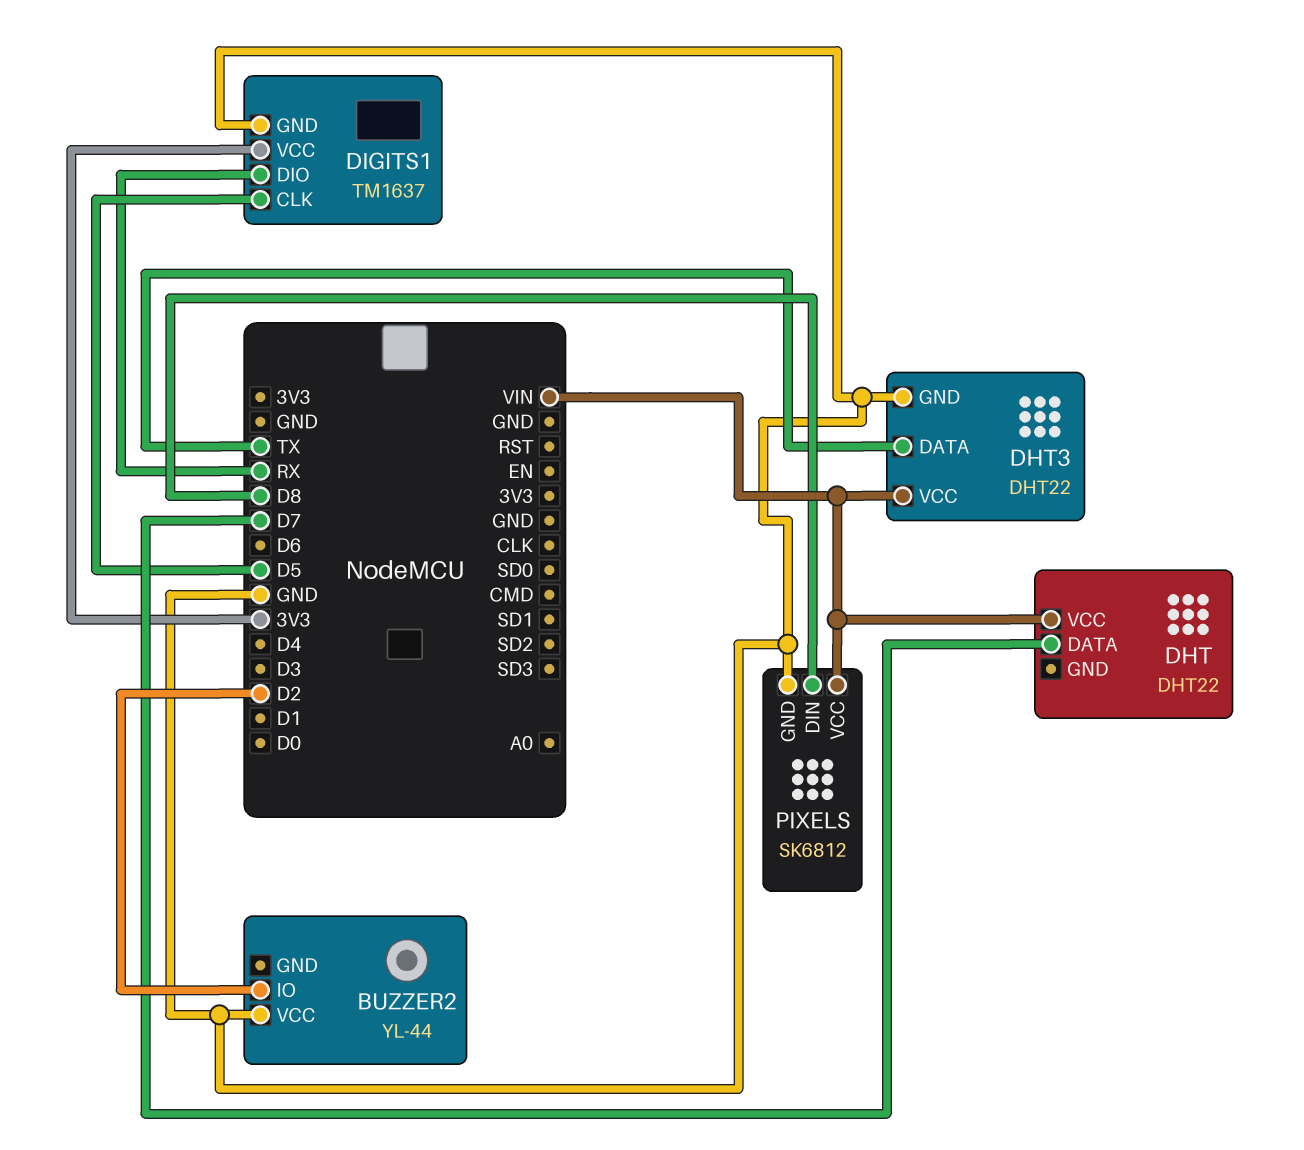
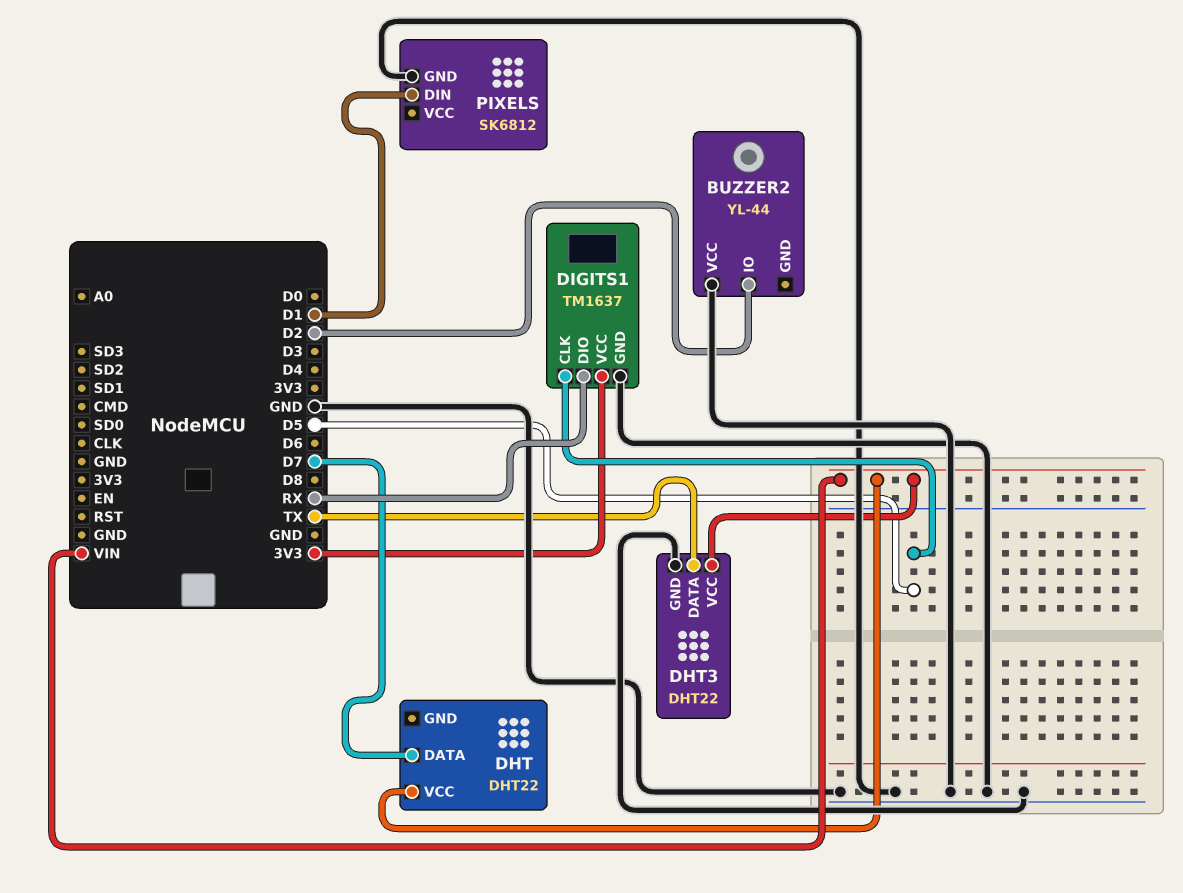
PIXELS pin DIN: D8 -> D1
PIXELS pin VCC: VIN -> none

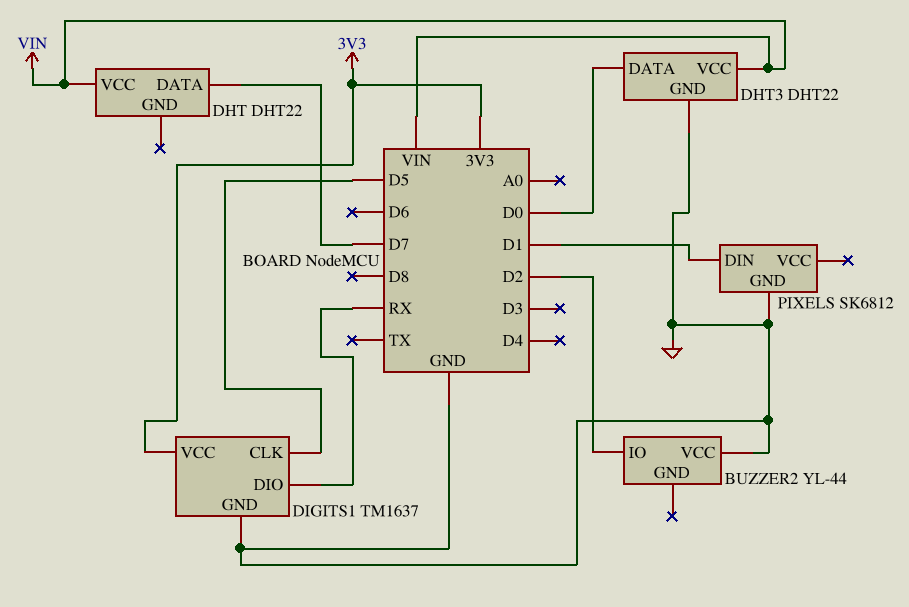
DHT3 pin DATA: TX -> D0

